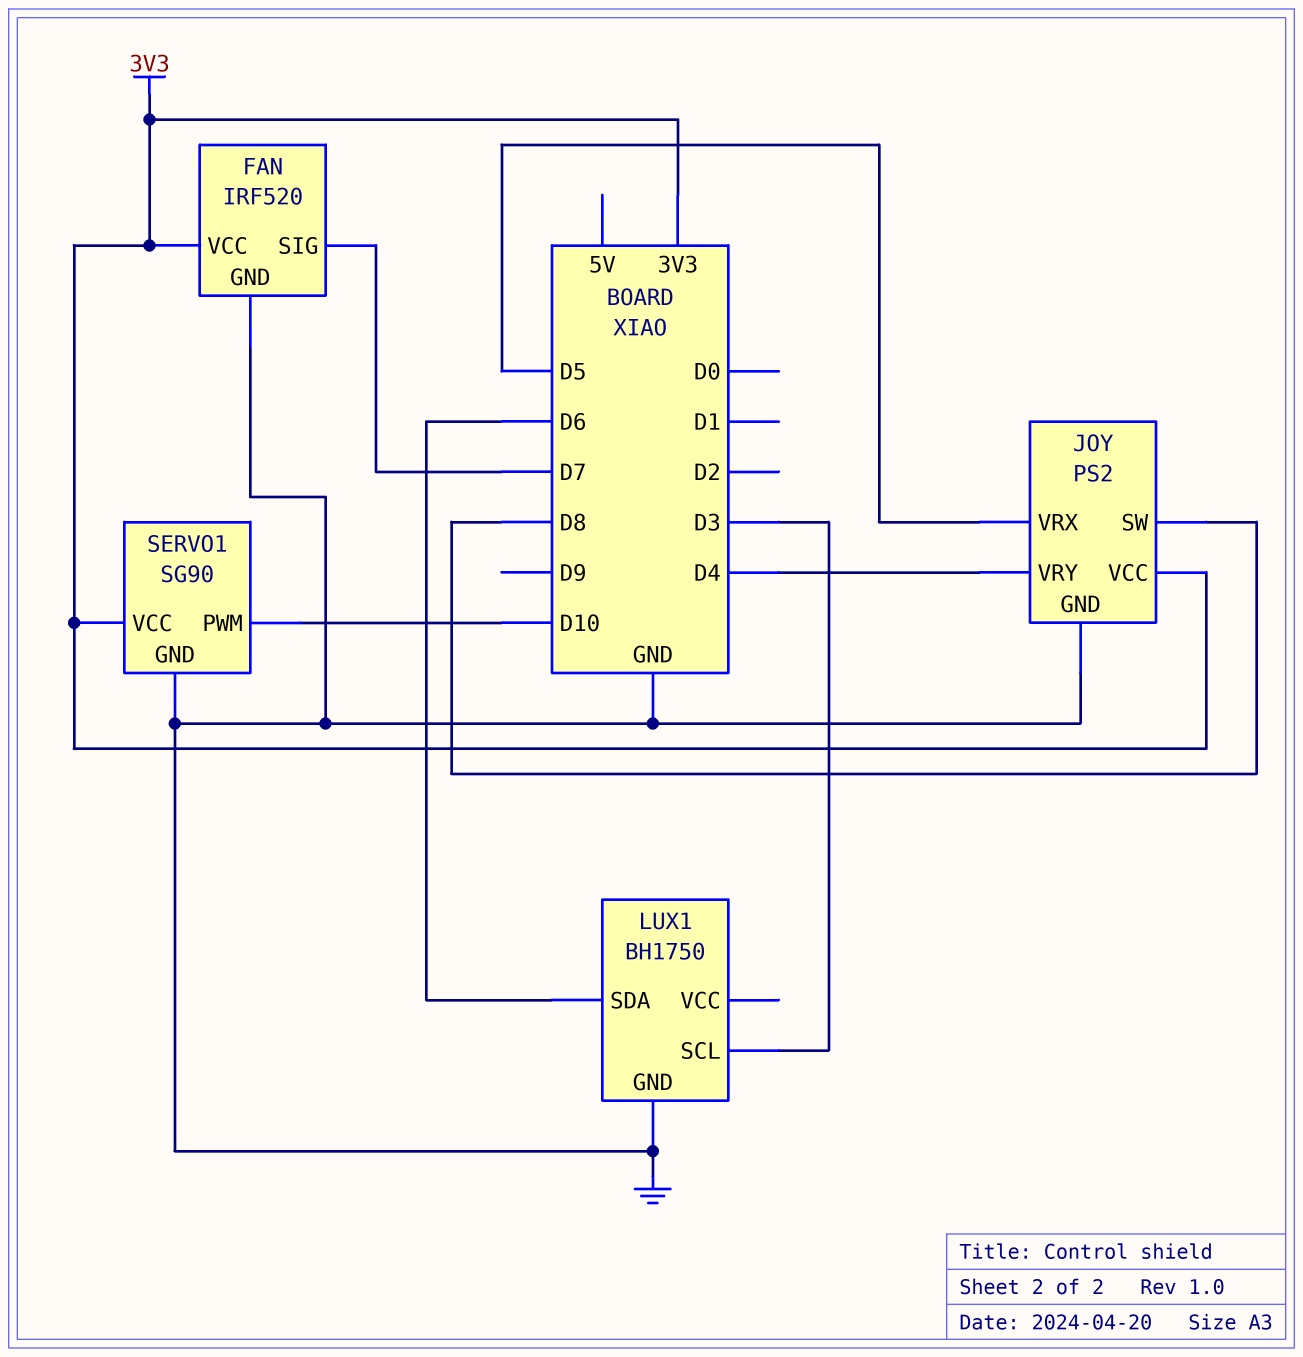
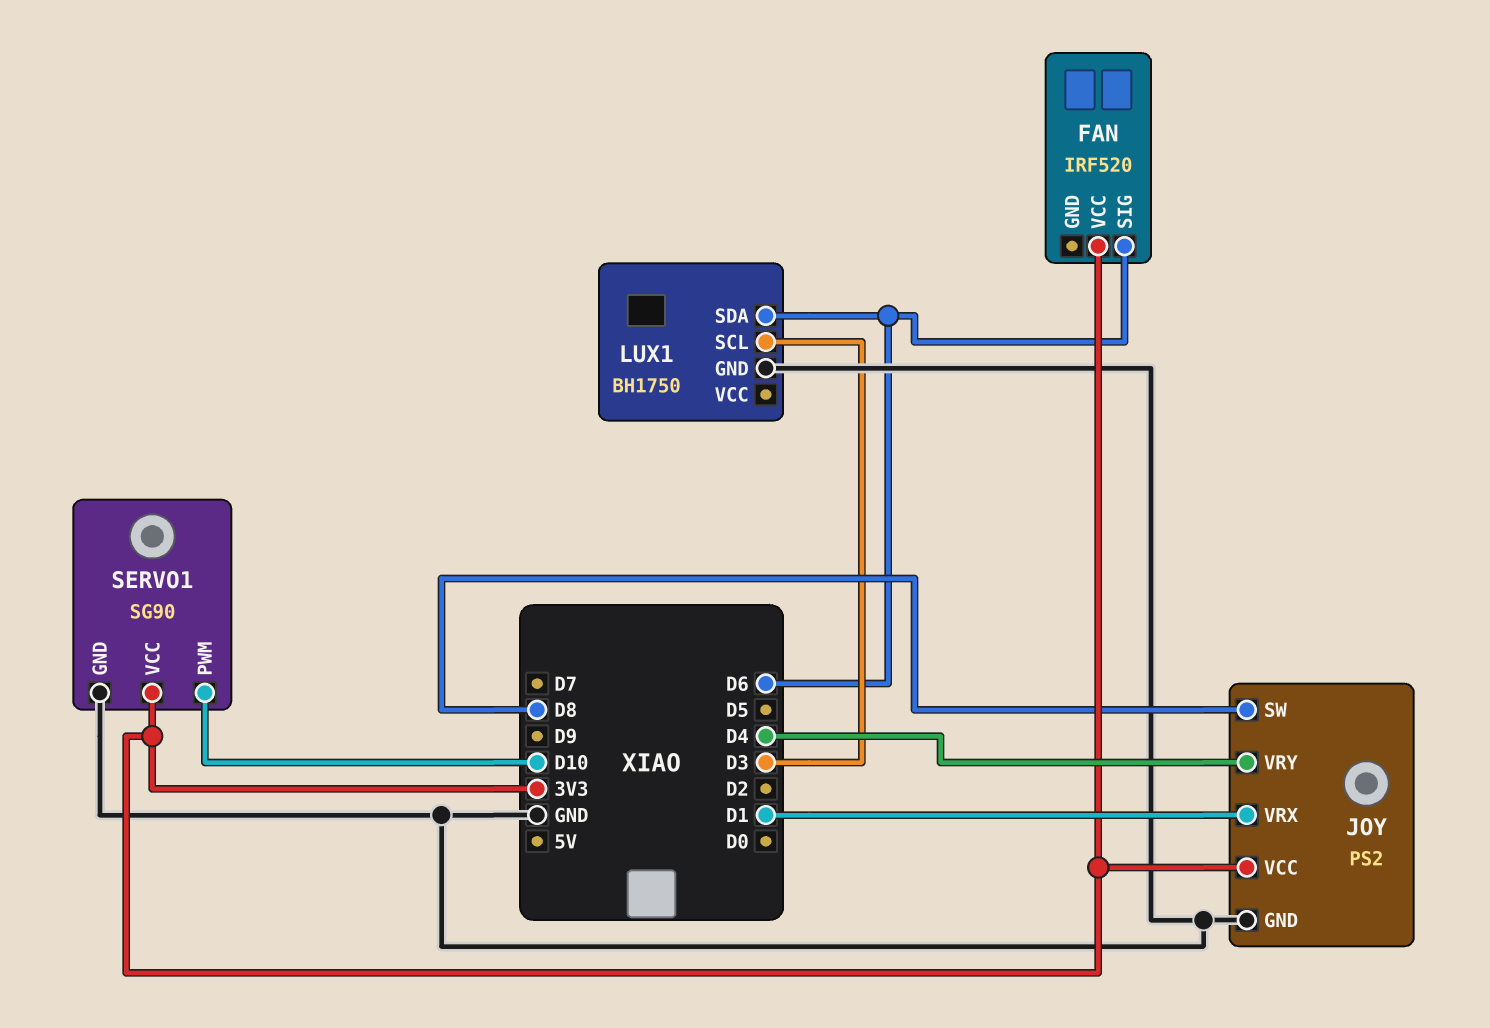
FAN pin GND: GND -> none
FAN pin SIG: D7 -> D6
JOY pin VRX: D5 -> D1

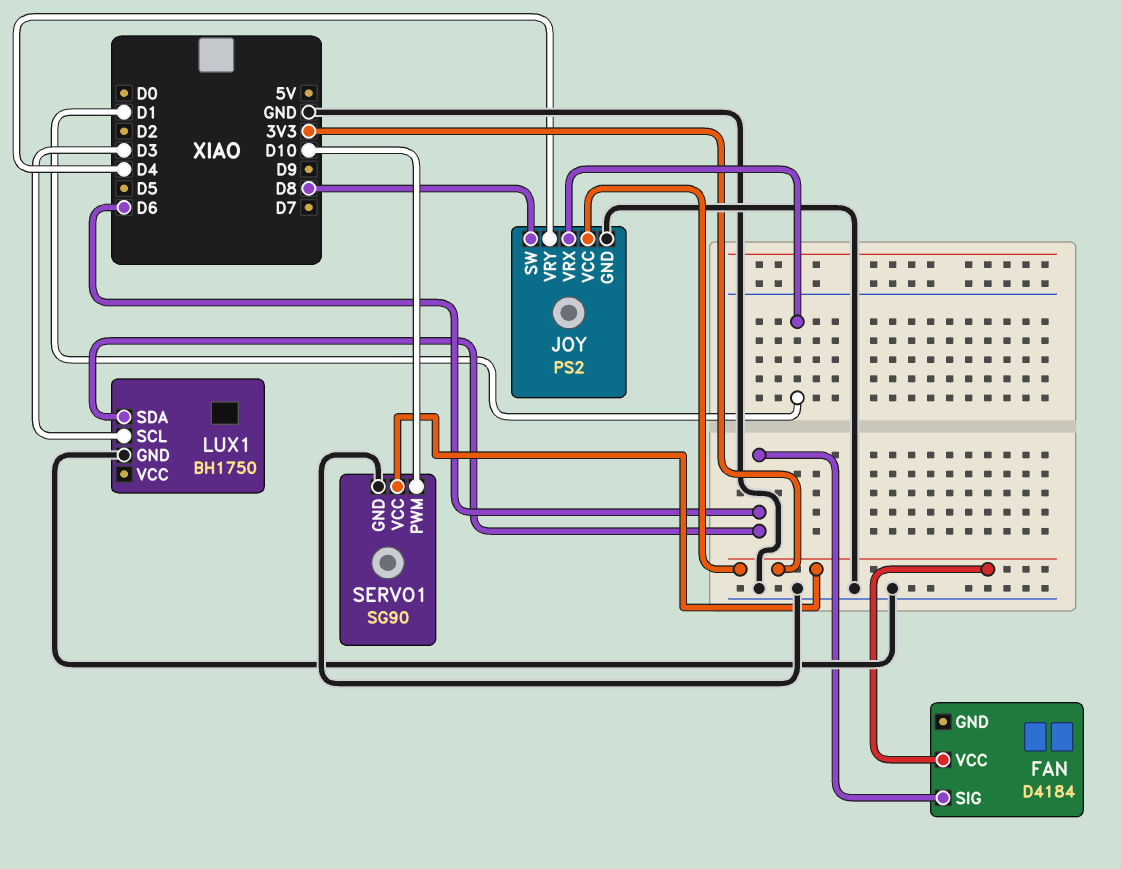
FAN: IRF520 -> D4184

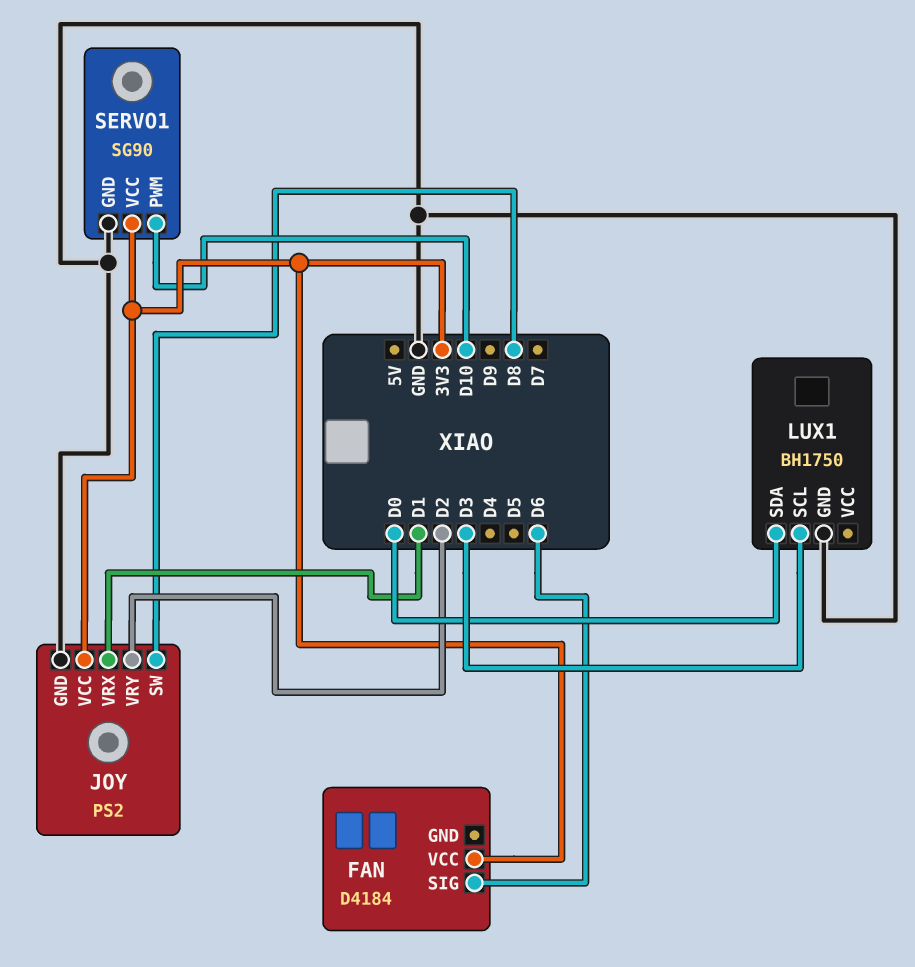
JOY pin VRY: D4 -> D2
LUX1 pin SDA: D6 -> D0

